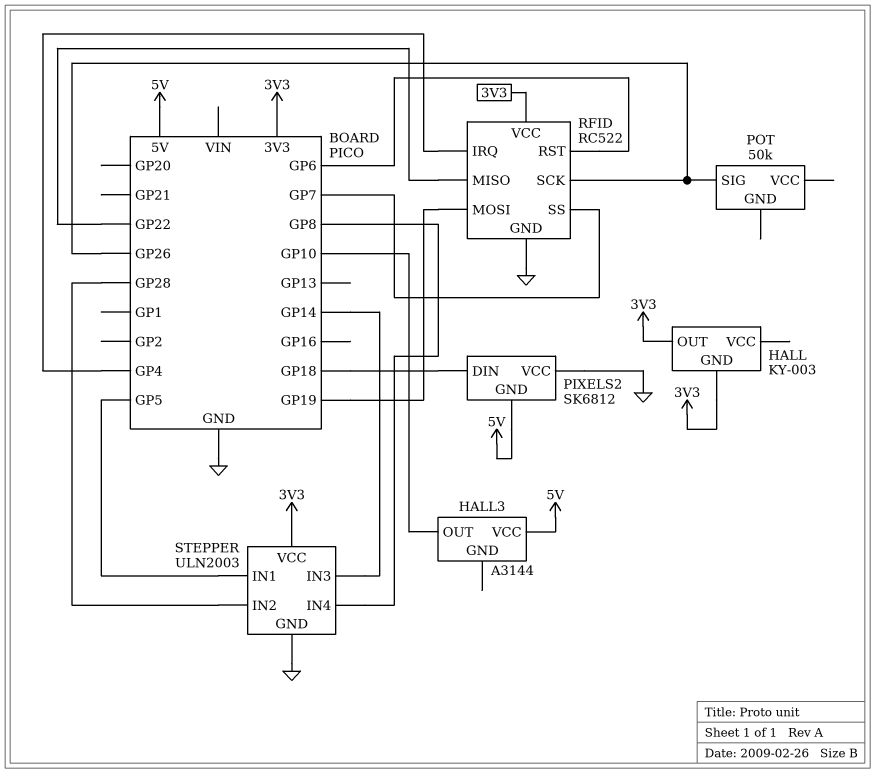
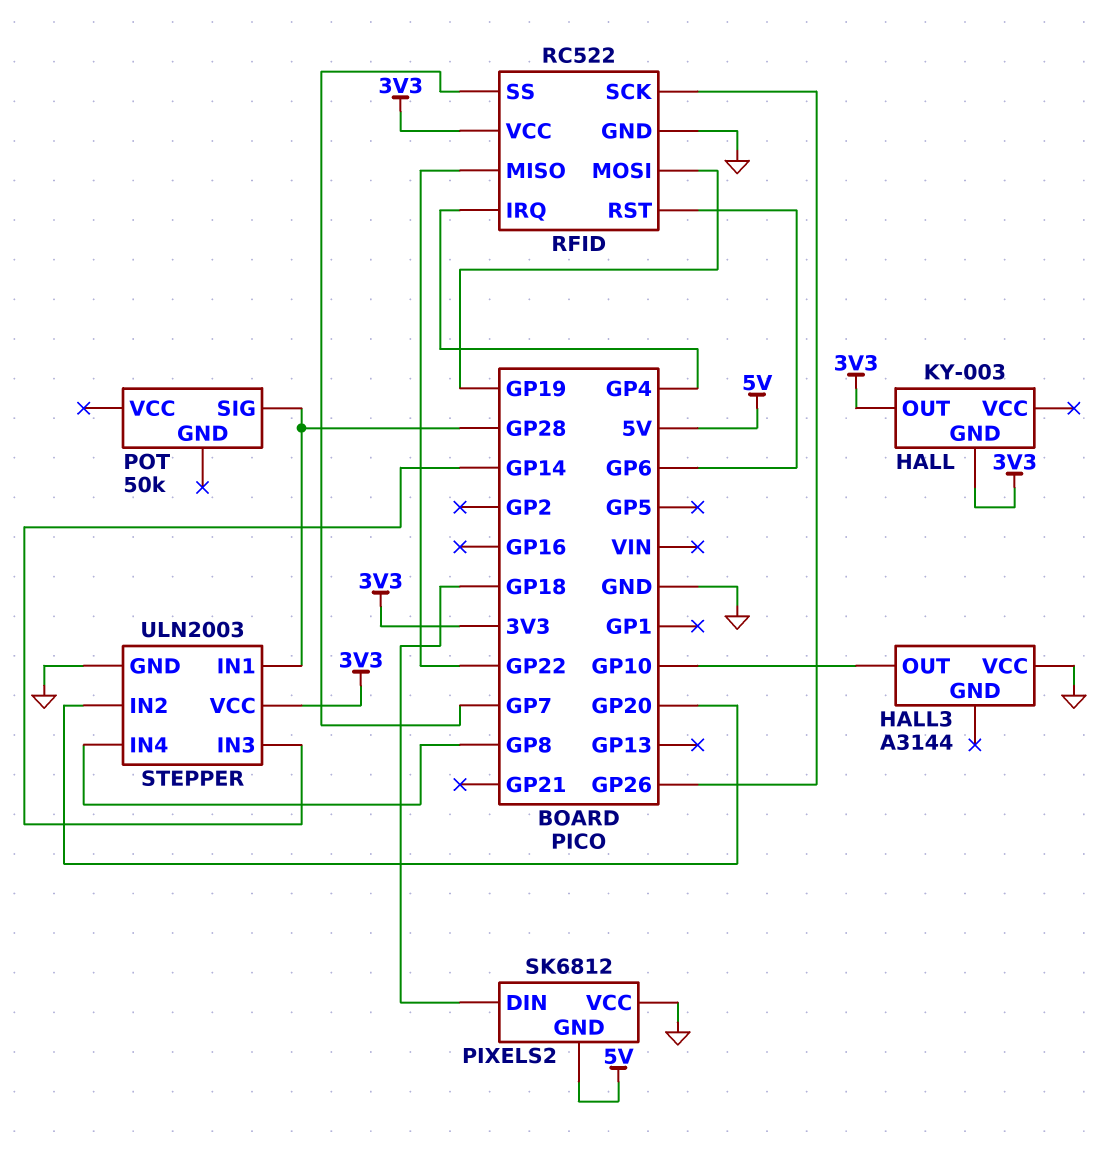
HALL3 pin VCC: 5V -> GND
POT pin SIG: GP26 -> GP28
STEPPER pin IN1: GP5 -> GP28
STEPPER pin IN2: GP28 -> GP20

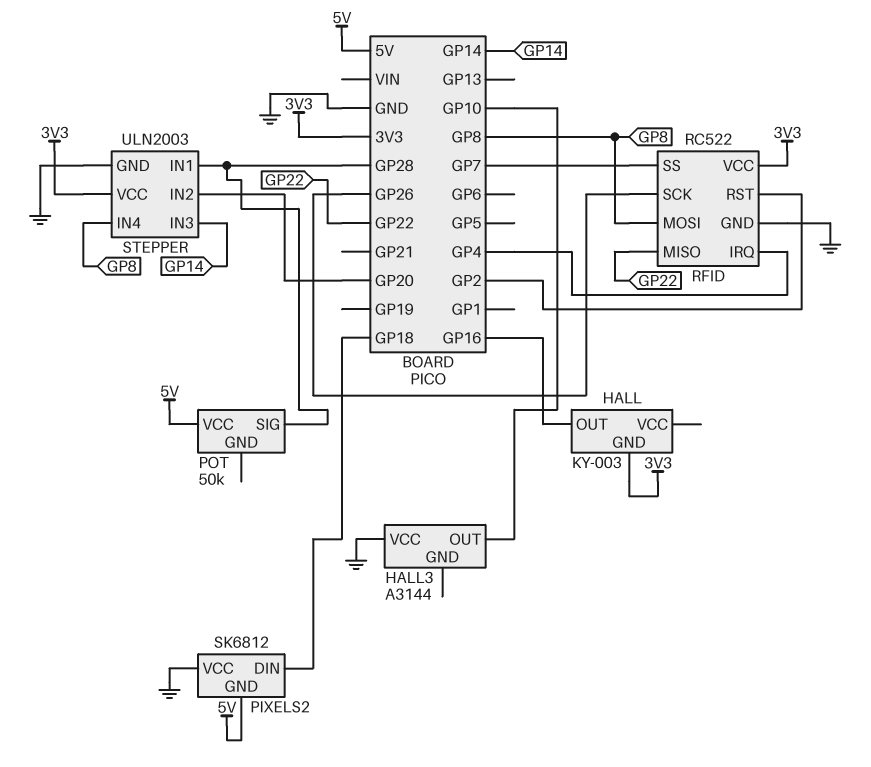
HALL pin OUT: 3V3 -> GP16
POT pin VCC: none -> 5V
RFID pin MOSI: GP19 -> GP8
RFID pin RST: GP6 -> GP2

